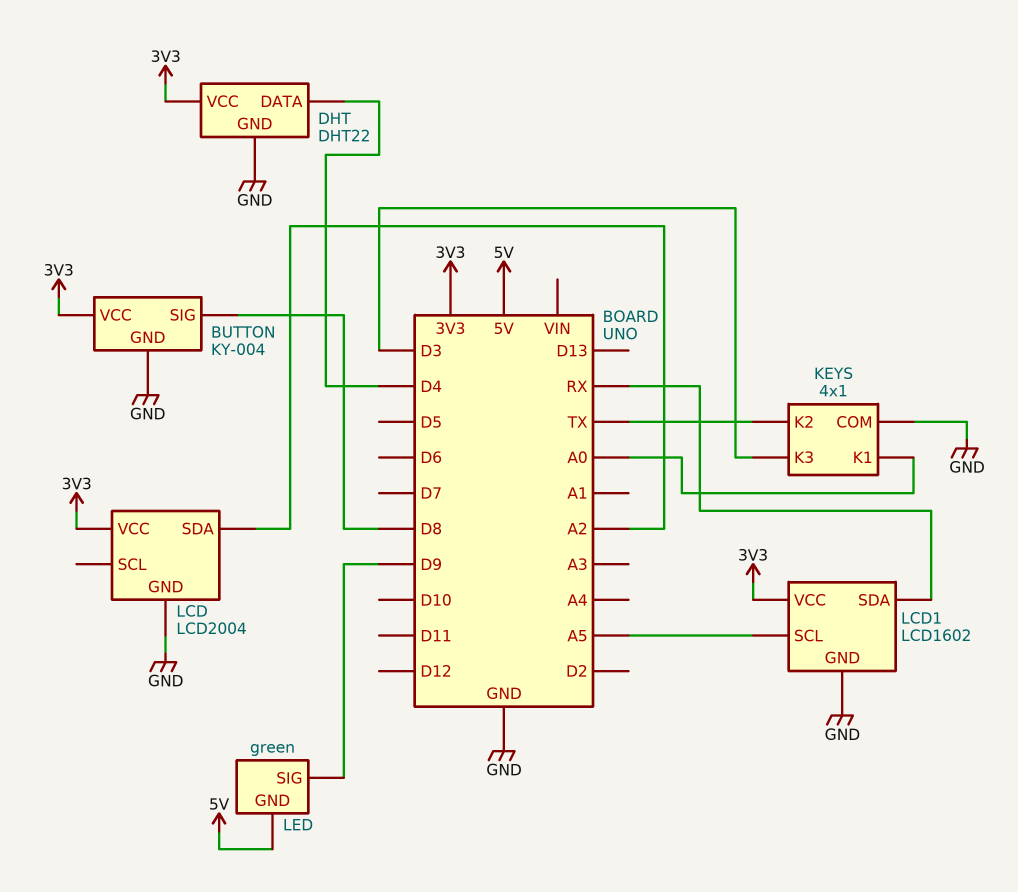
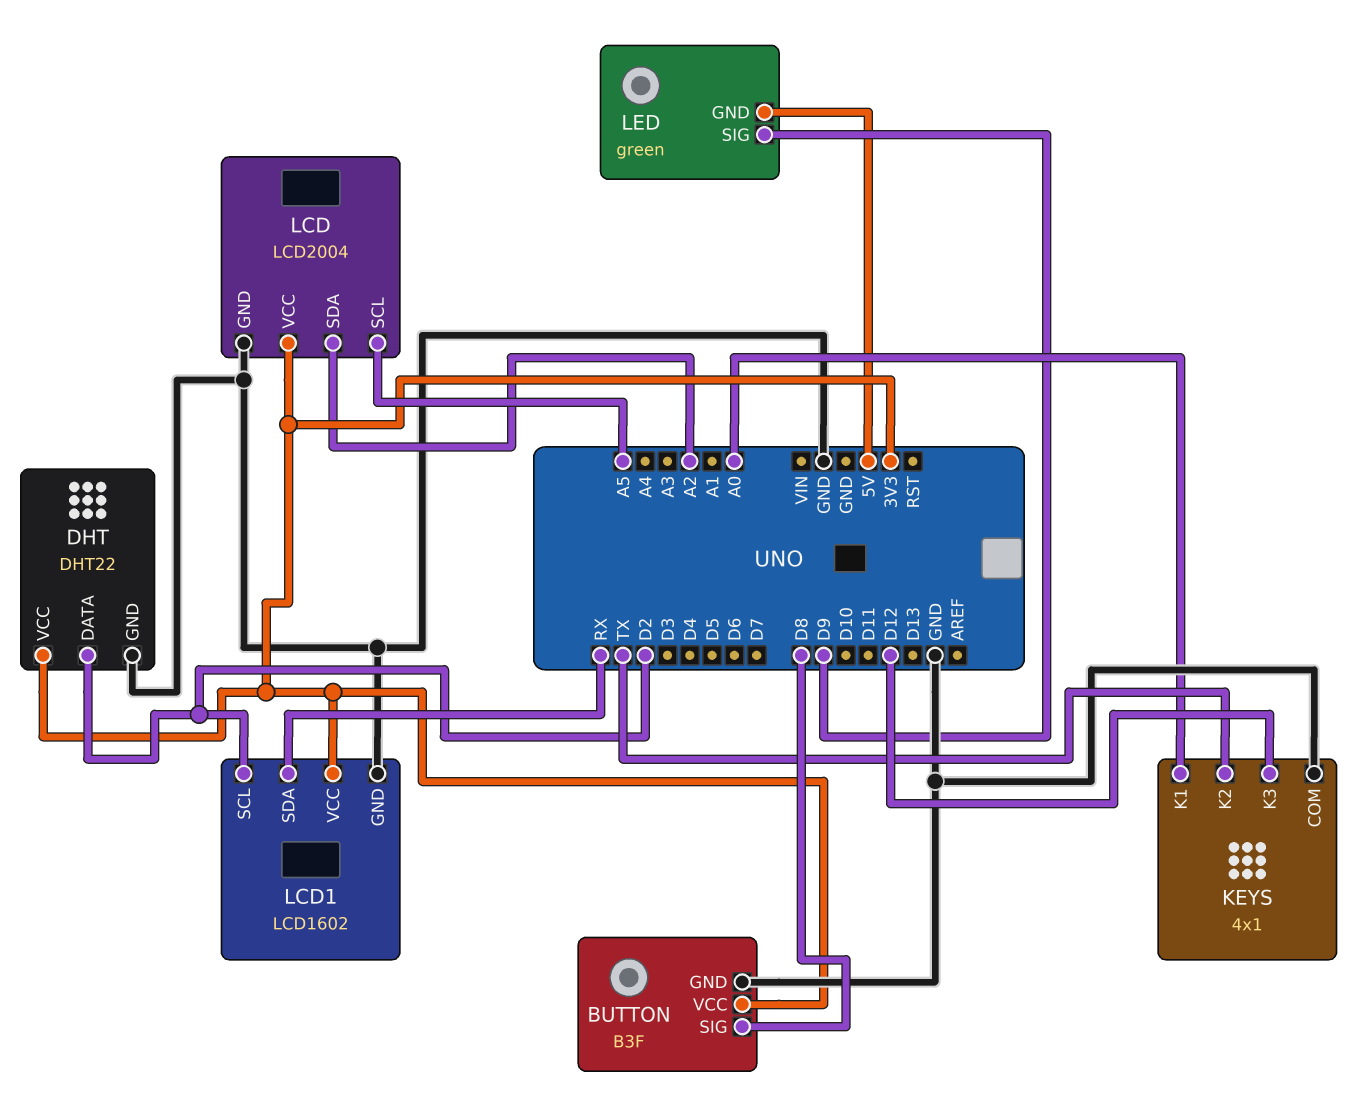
BUTTON: KY-004 -> B3F
DHT pin DATA: D4 -> D2
KEYS pin K3: D3 -> D12
LCD pin SCL: none -> A5
LCD1 pin SCL: A5 -> D2

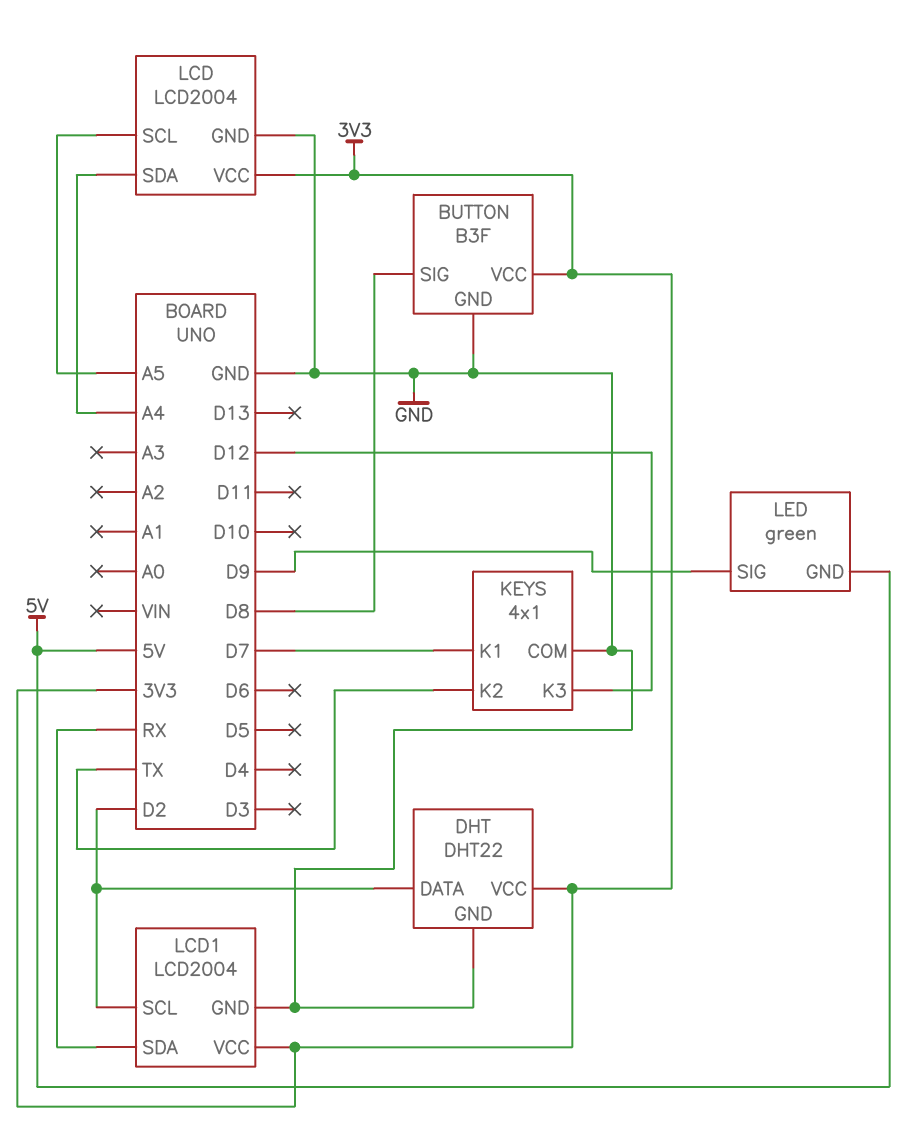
KEYS pin K1: A0 -> D7
LCD pin SDA: A2 -> A4
LCD1: LCD1602 -> LCD2004

